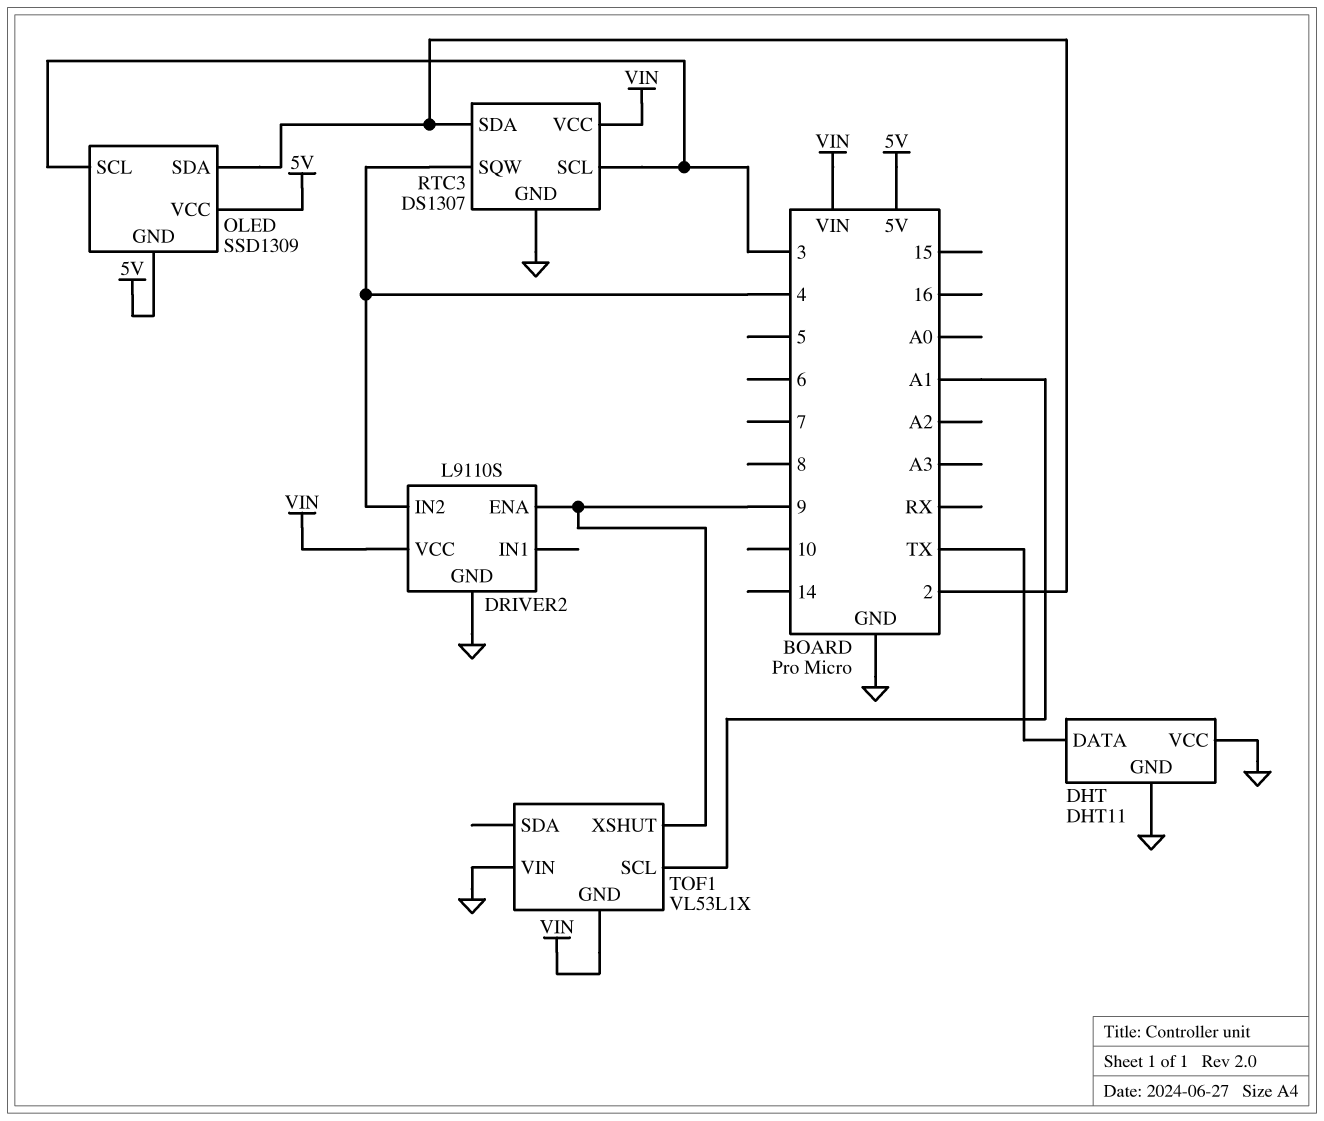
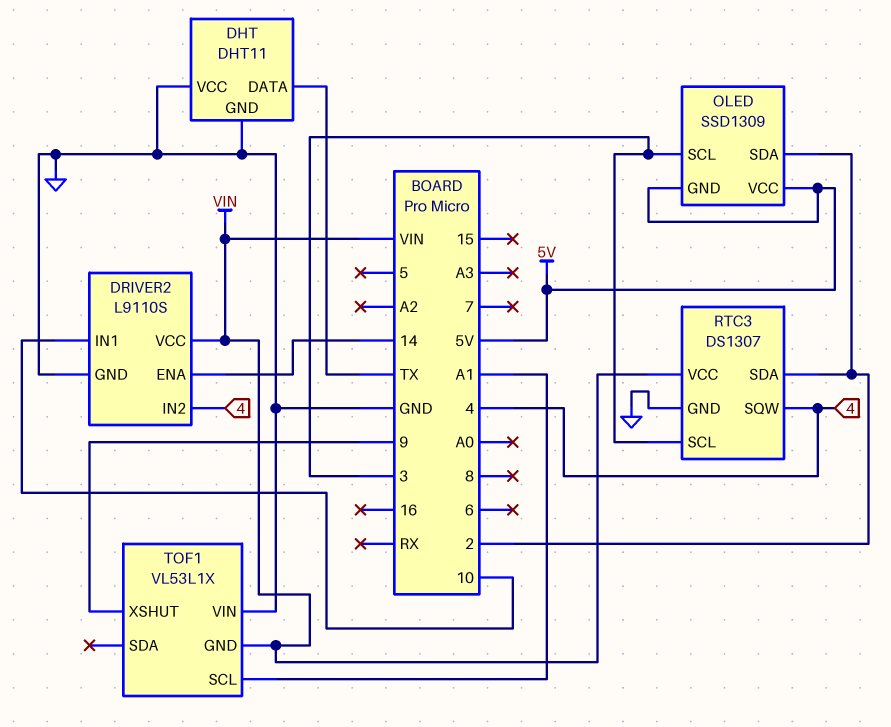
DRIVER2 pin ENA: 9 -> 14
DRIVER2 pin IN1: none -> 10

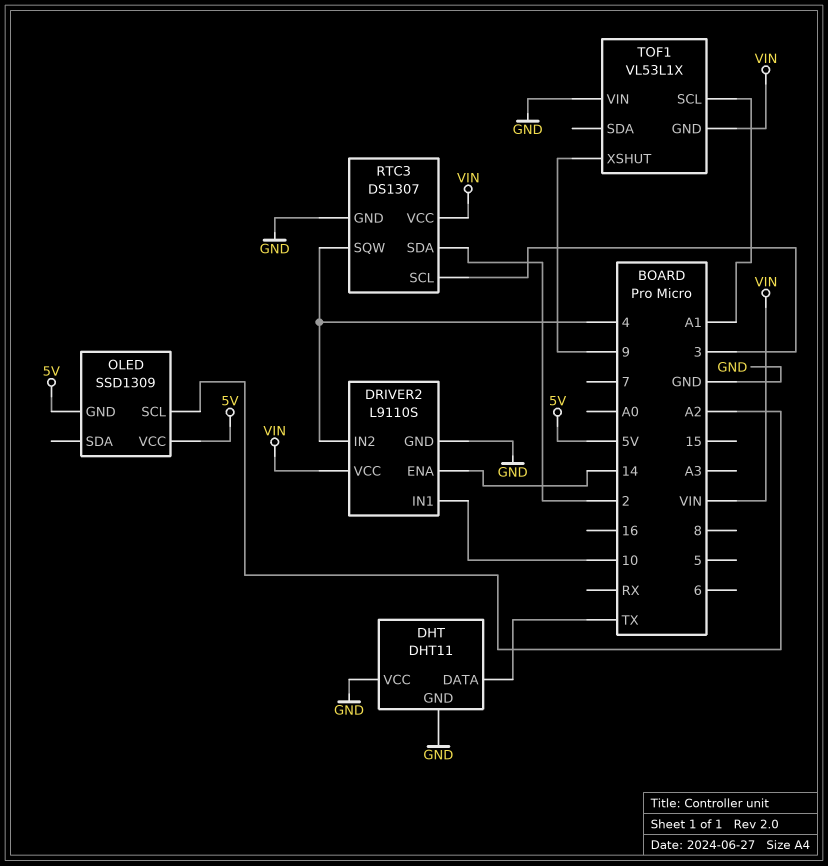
OLED pin SCL: 3 -> A2
OLED pin SDA: 2 -> none

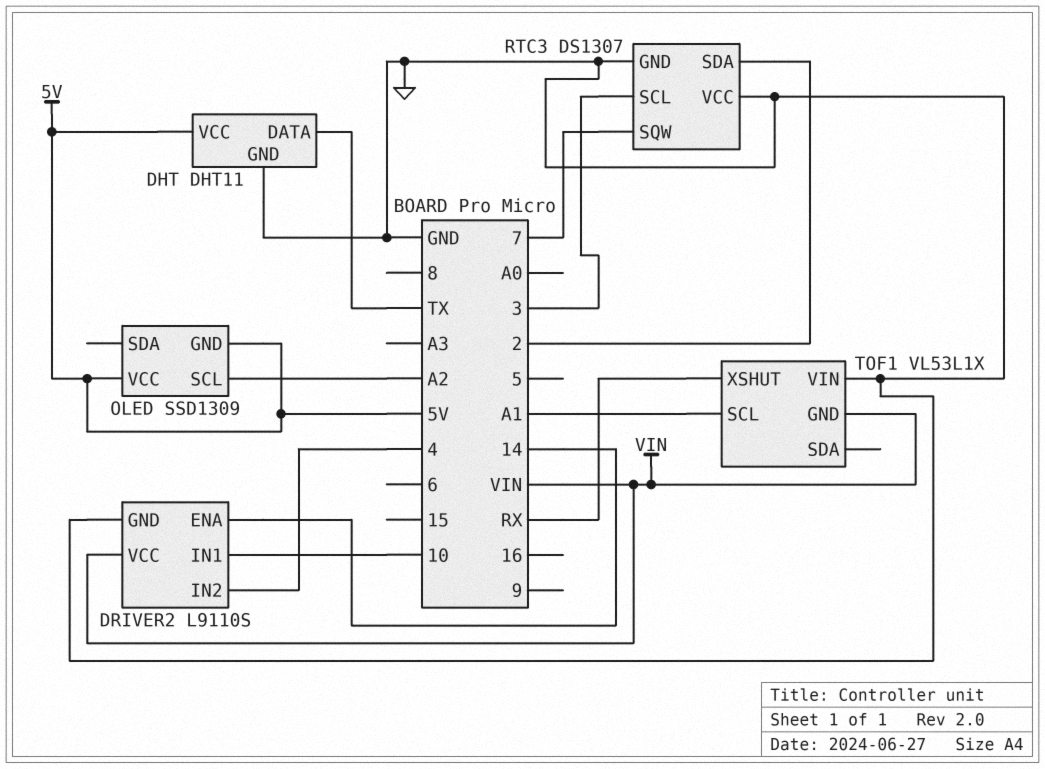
DHT pin VCC: GND -> 5V
RTC3 pin SQW: 4 -> 7
RTC3 pin VCC: VIN -> GND
TOF1 pin XSHUT: 9 -> RX

